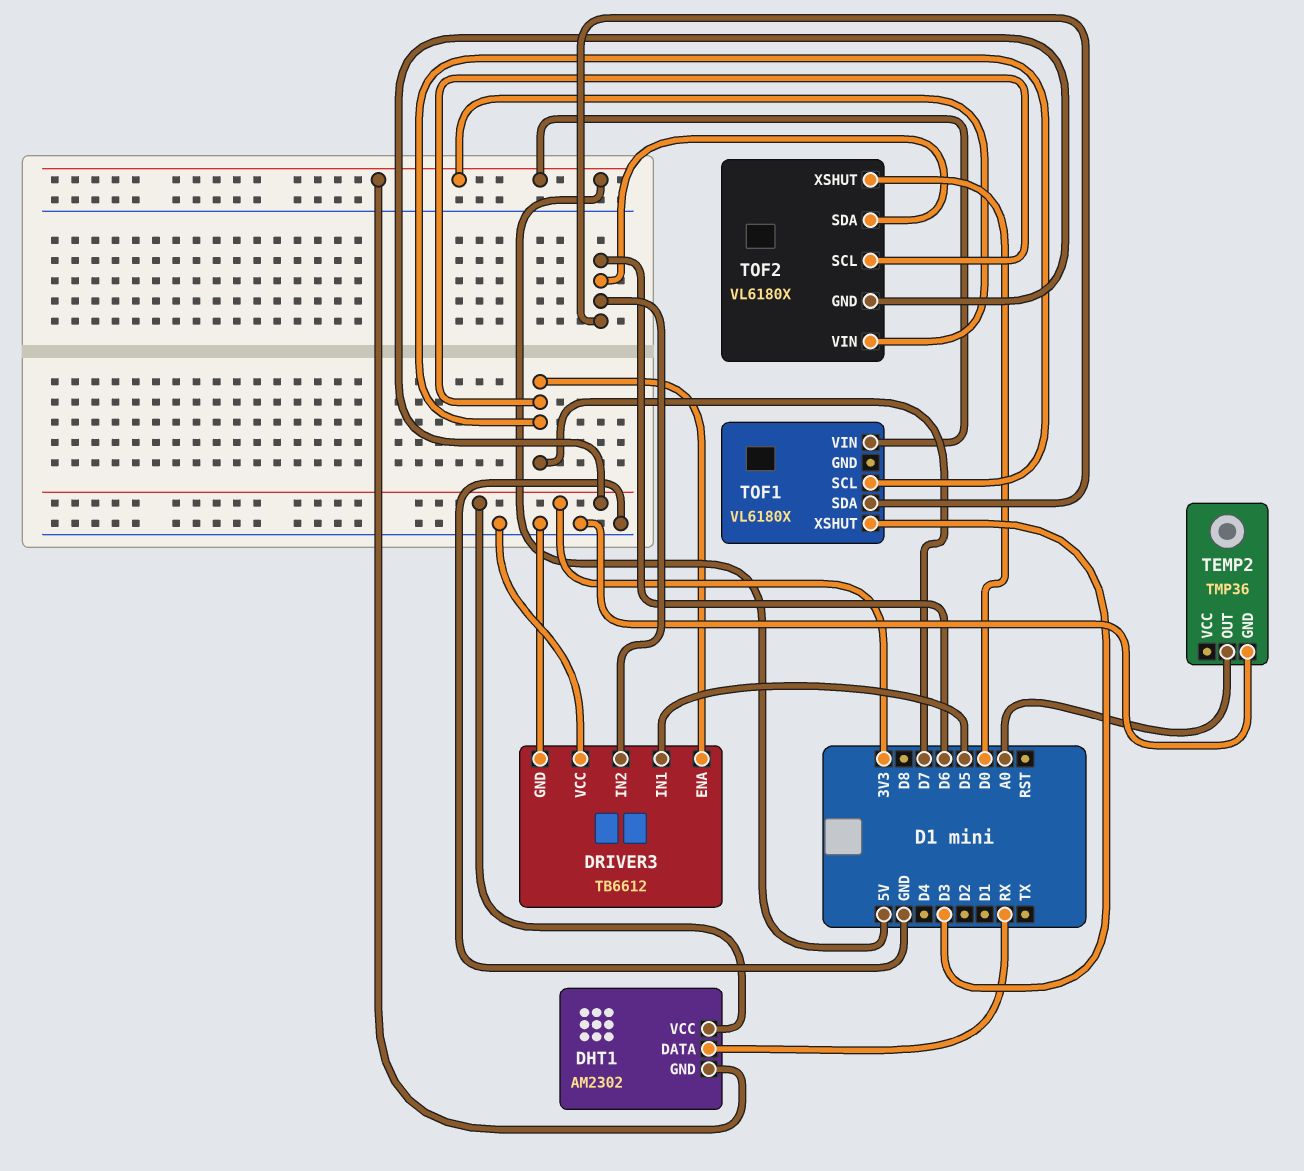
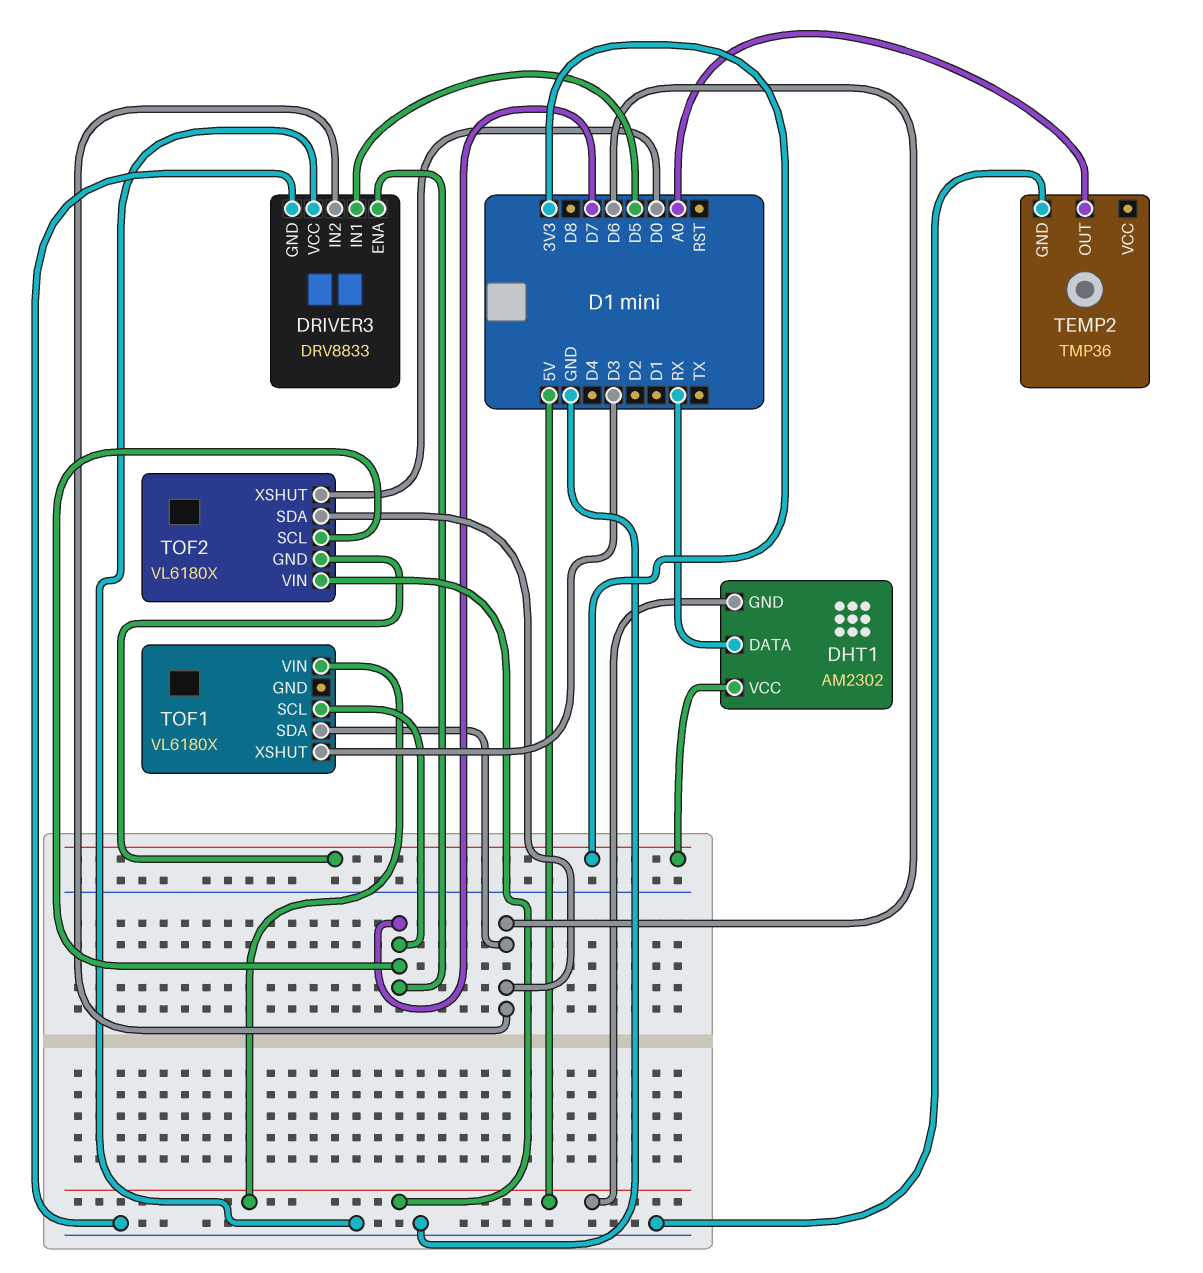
DRIVER3: TB6612 -> DRV8833

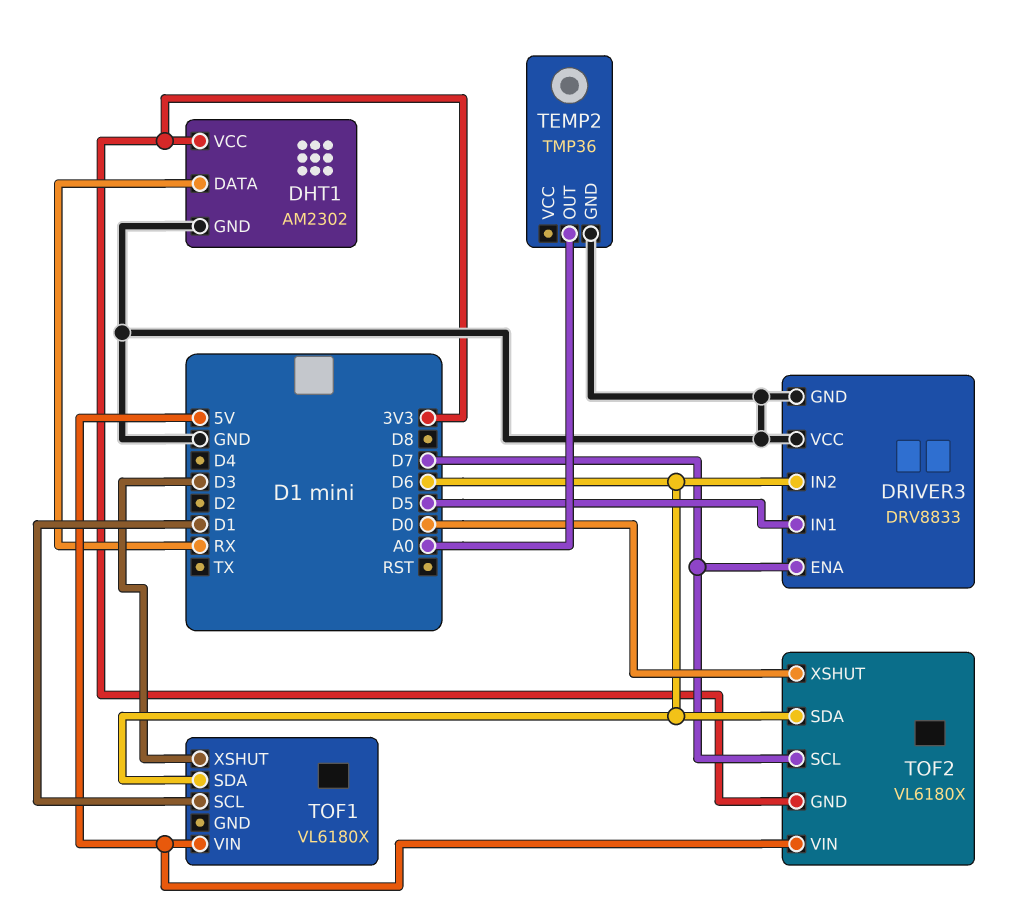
DHT1 pin GND: 5V -> GND
TOF1 pin SCL: D7 -> D1

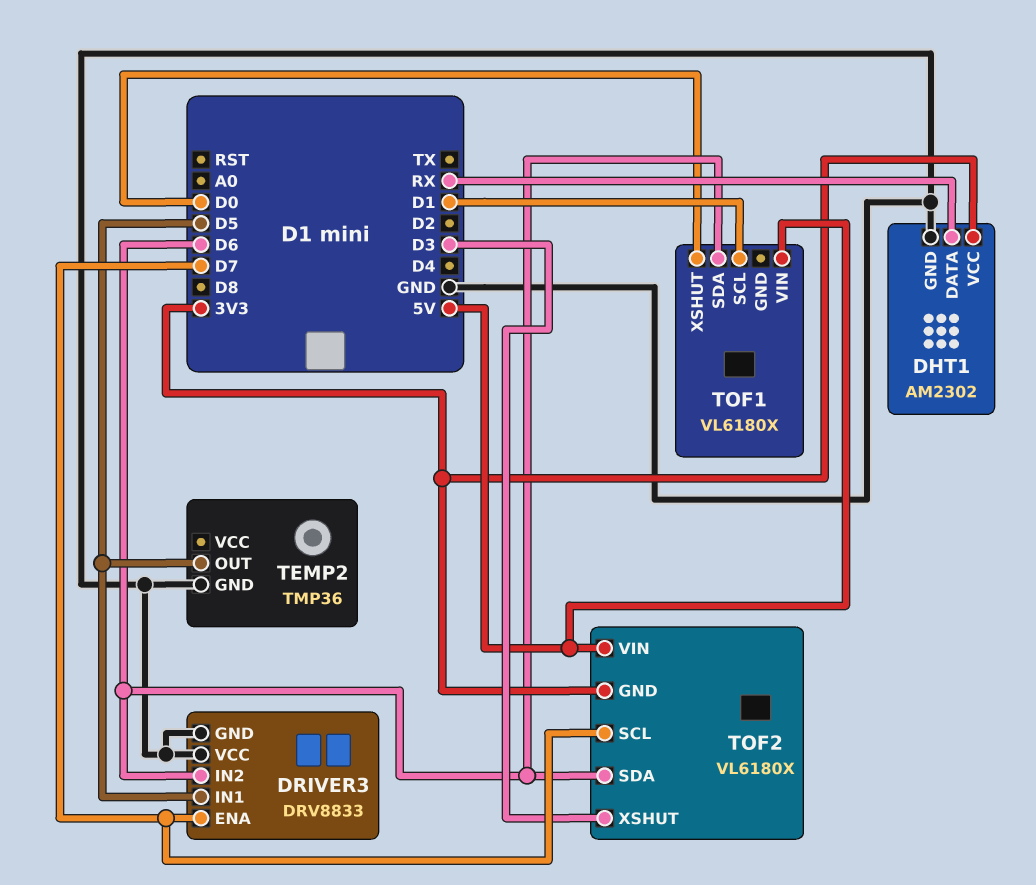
TEMP2 pin OUT: A0 -> D5
TOF1 pin XSHUT: D3 -> D0
TOF2 pin XSHUT: D0 -> D3

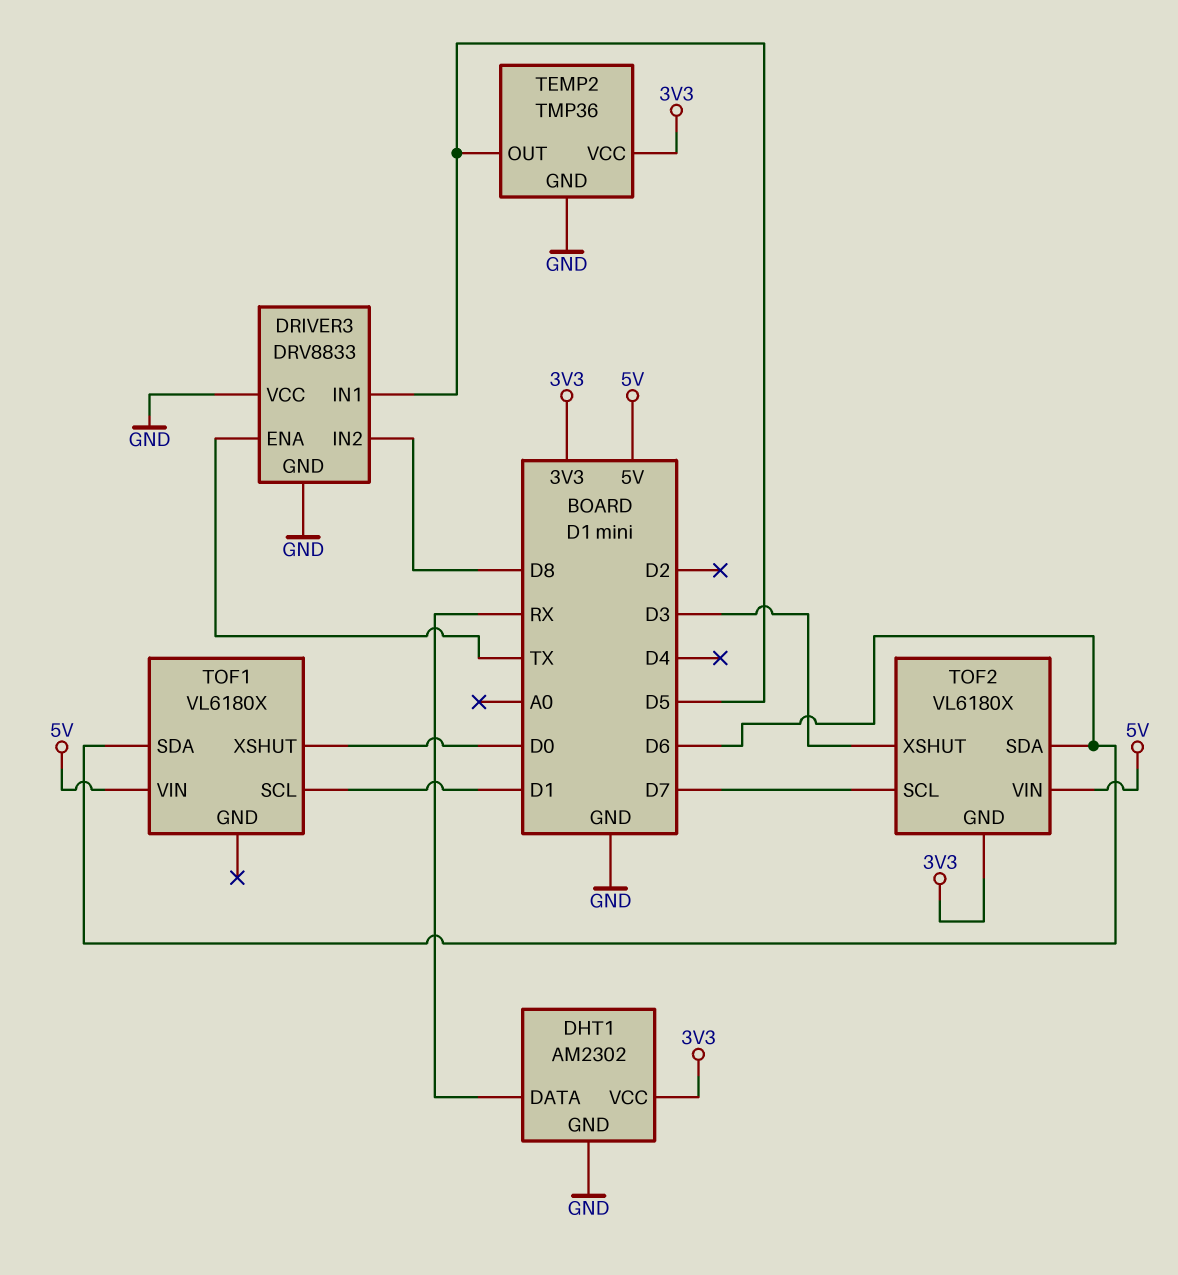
DRIVER3 pin ENA: D7 -> TX
DRIVER3 pin IN2: D6 -> D8
TEMP2 pin VCC: none -> 3V3

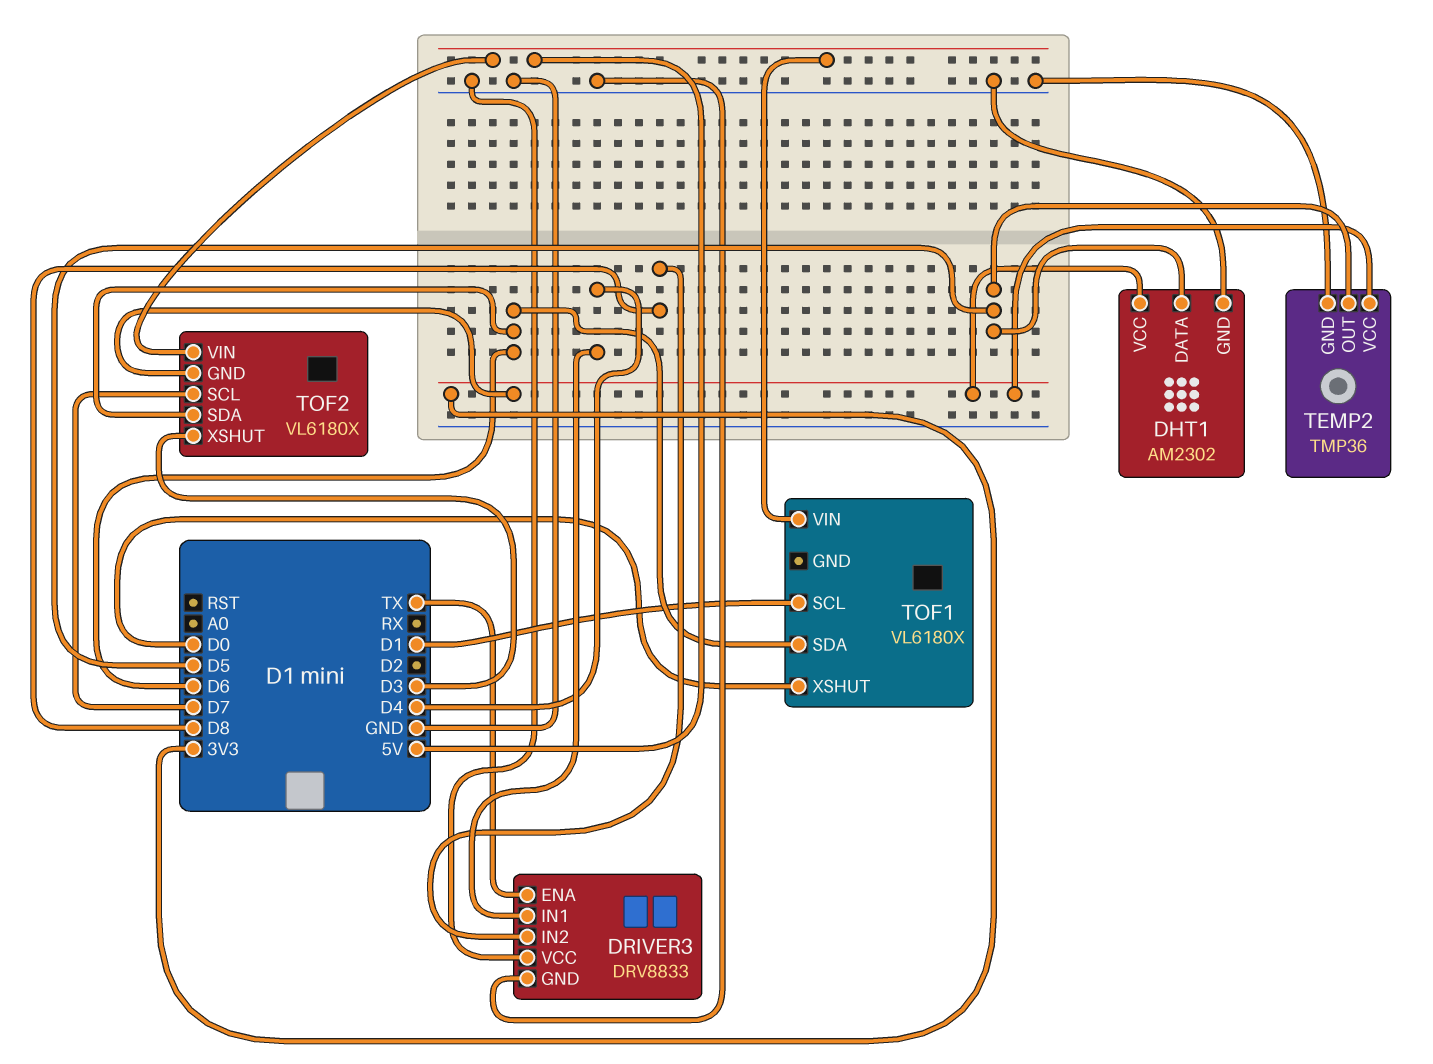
DHT1 pin DATA: RX -> D5
DRIVER3 pin IN1: D5 -> D4

